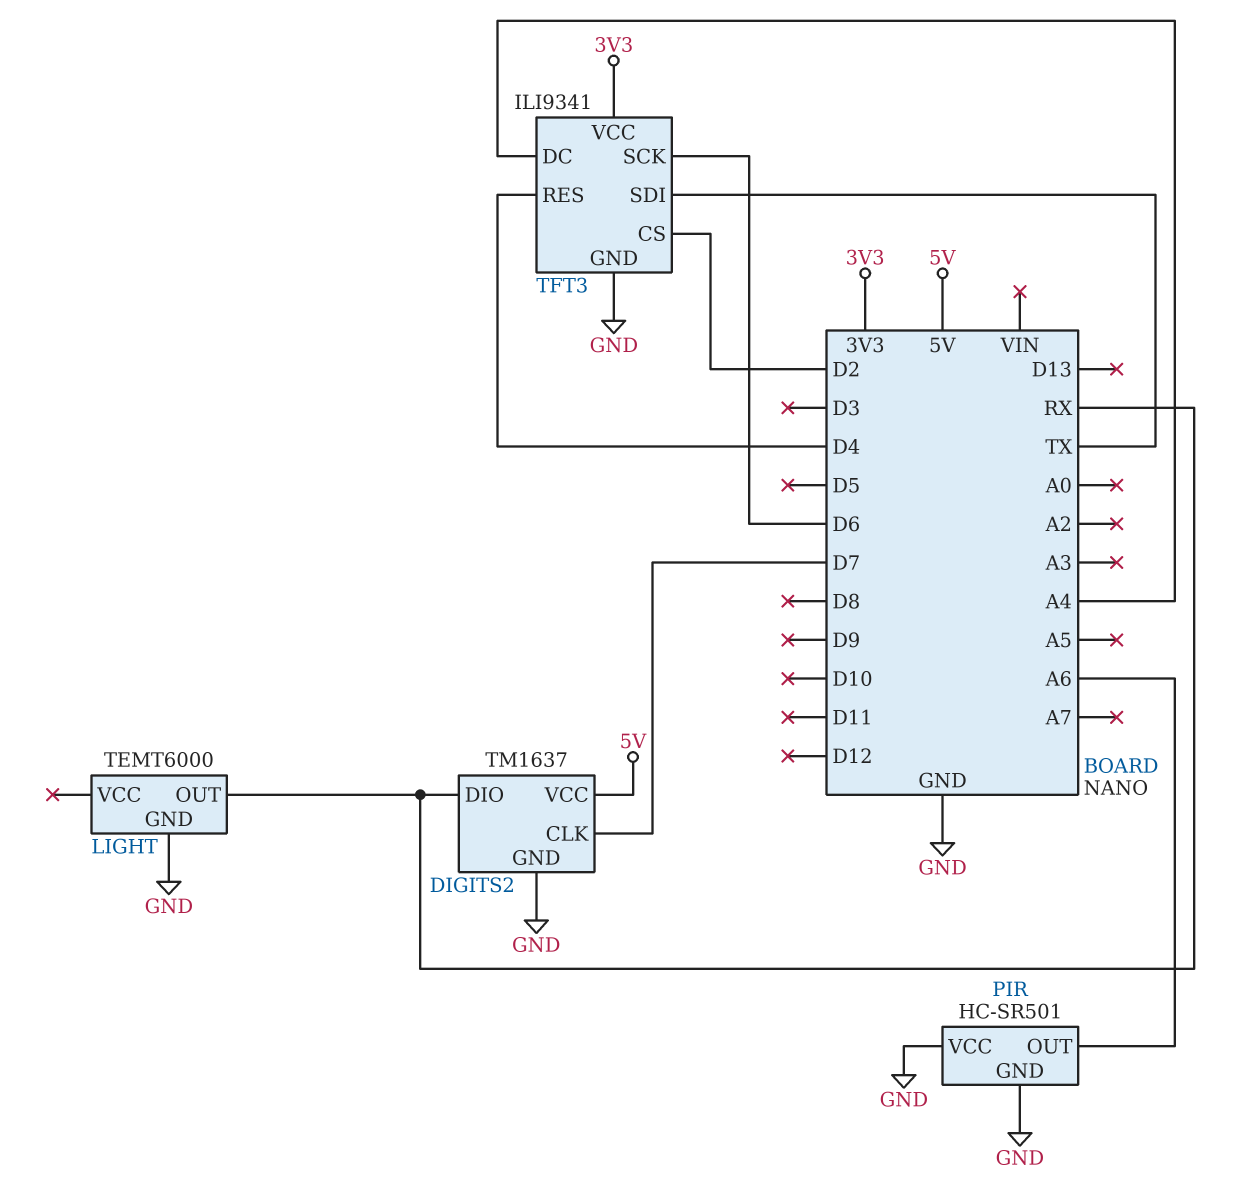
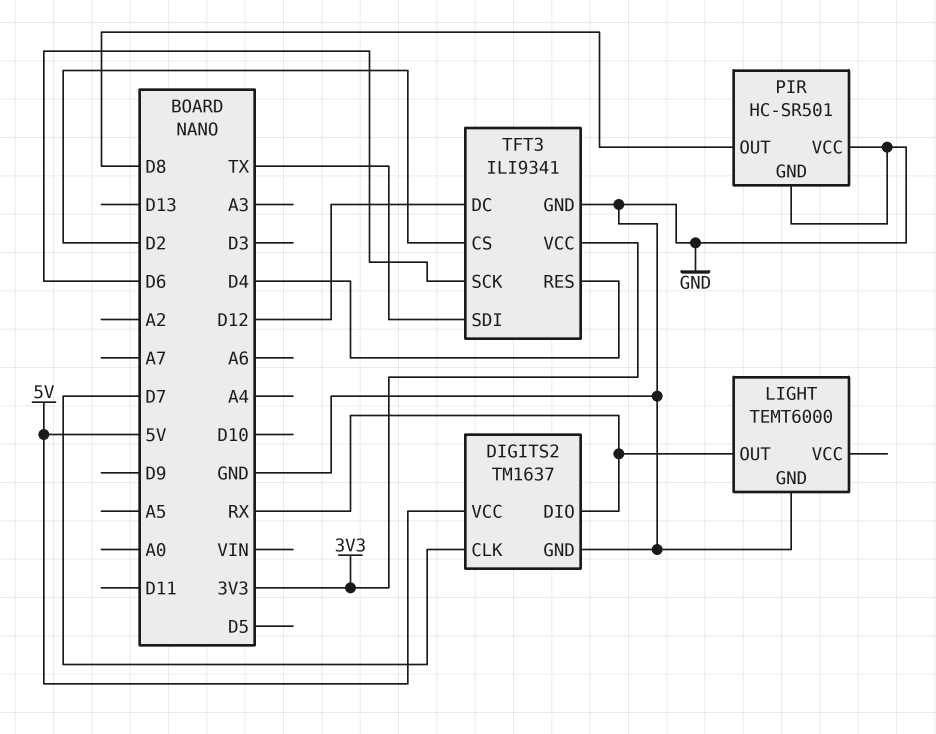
PIR pin OUT: A6 -> D8
TFT3 pin DC: A4 -> D12

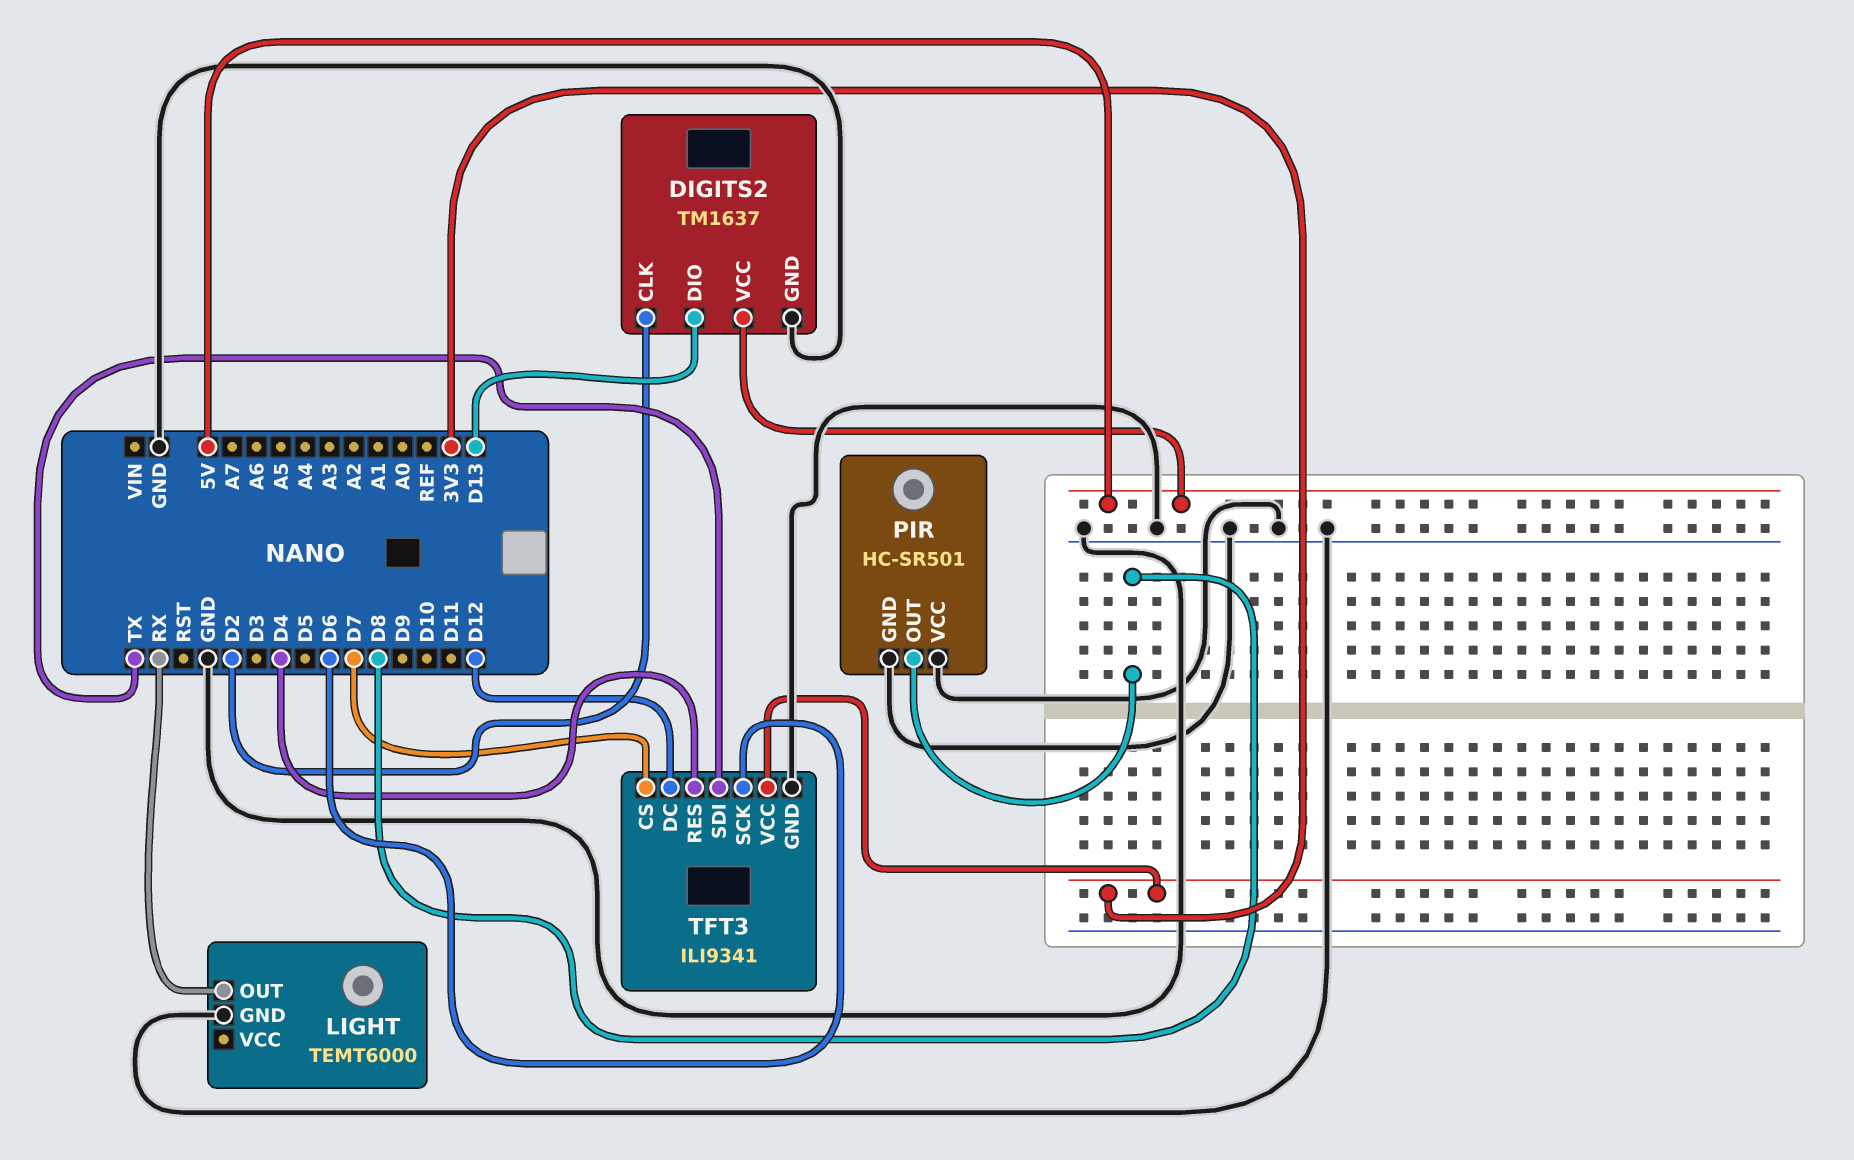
DIGITS2 pin CLK: D7 -> D2
DIGITS2 pin DIO: RX -> D13
TFT3 pin CS: D2 -> D7

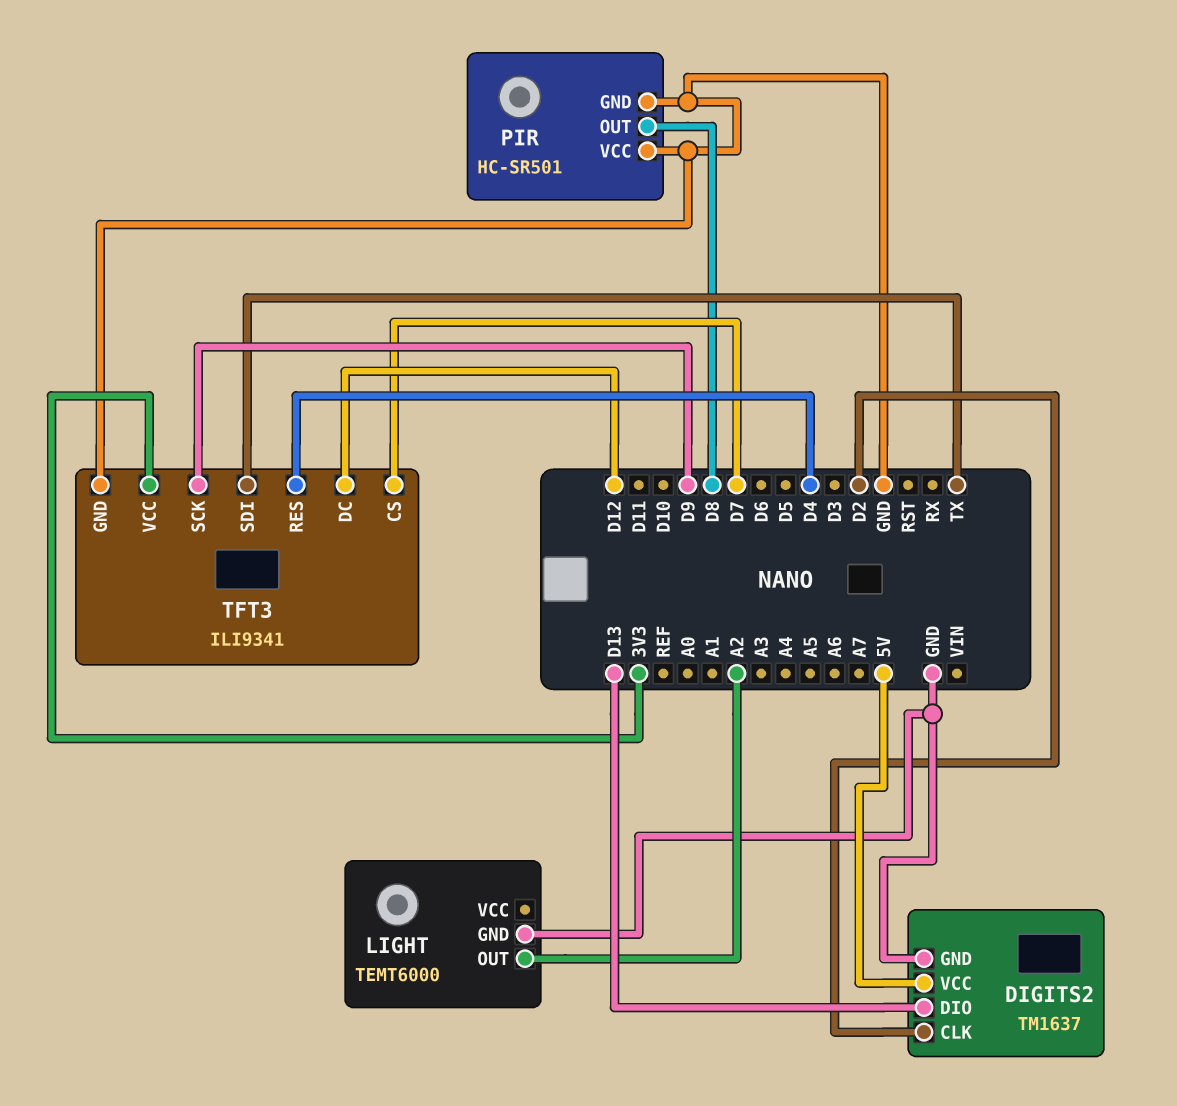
LIGHT pin OUT: RX -> A2
TFT3 pin SCK: D6 -> D9

